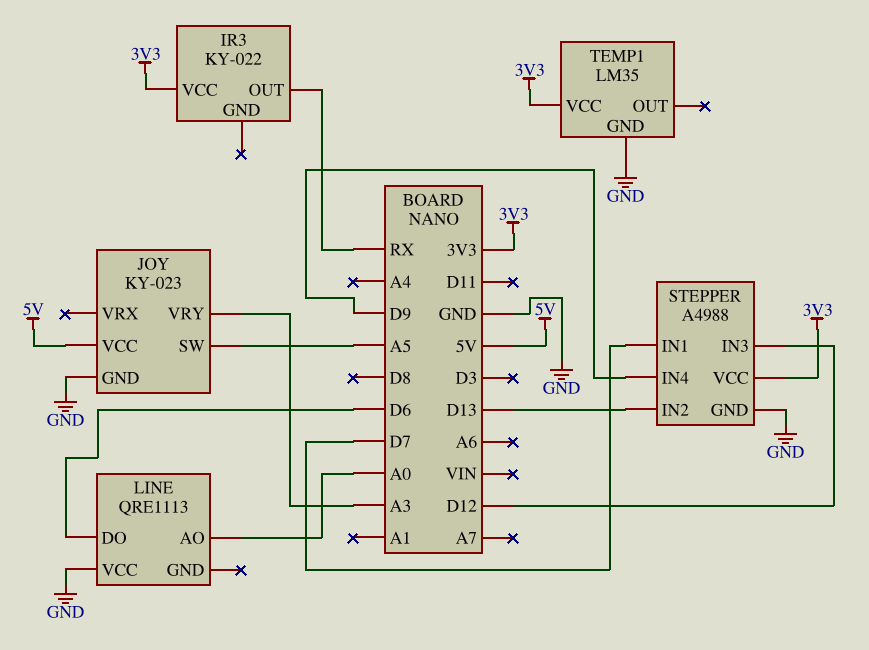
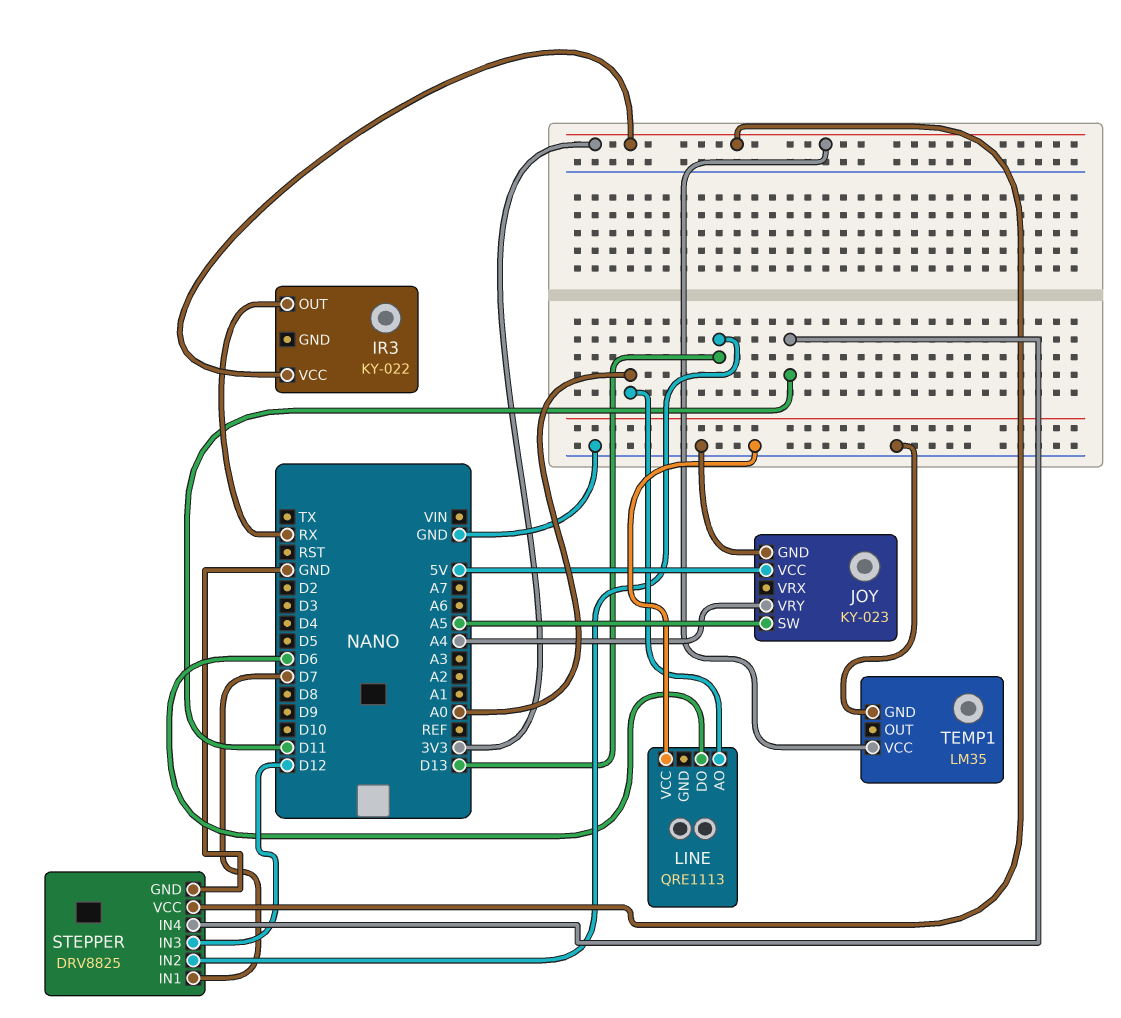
JOY pin VRY: A3 -> A4
STEPPER: A4988 -> DRV8825
STEPPER pin IN4: D9 -> D11

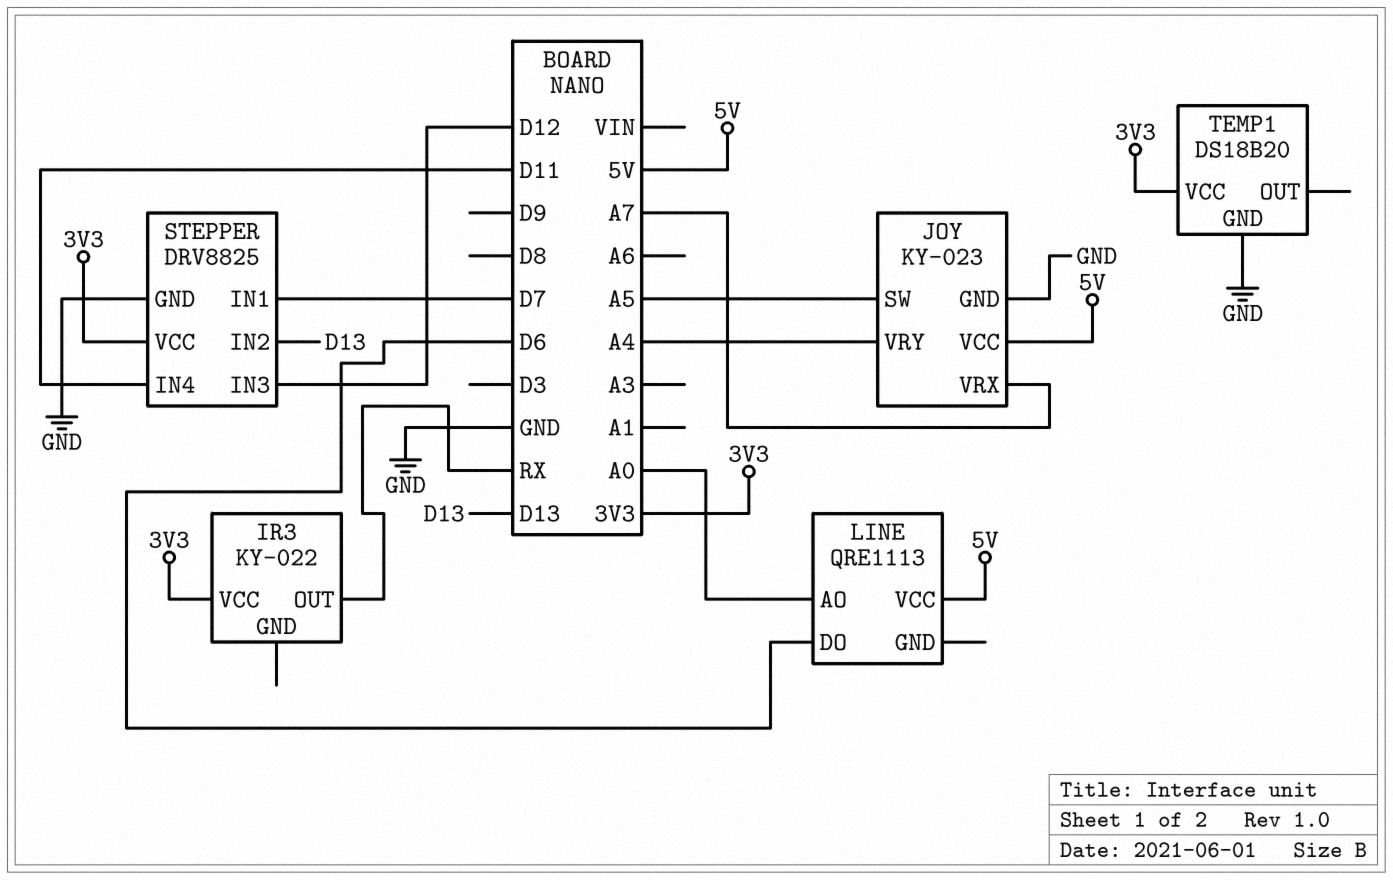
JOY pin VRX: none -> A7
LINE pin VCC: GND -> 5V
TEMP1: LM35 -> DS18B20

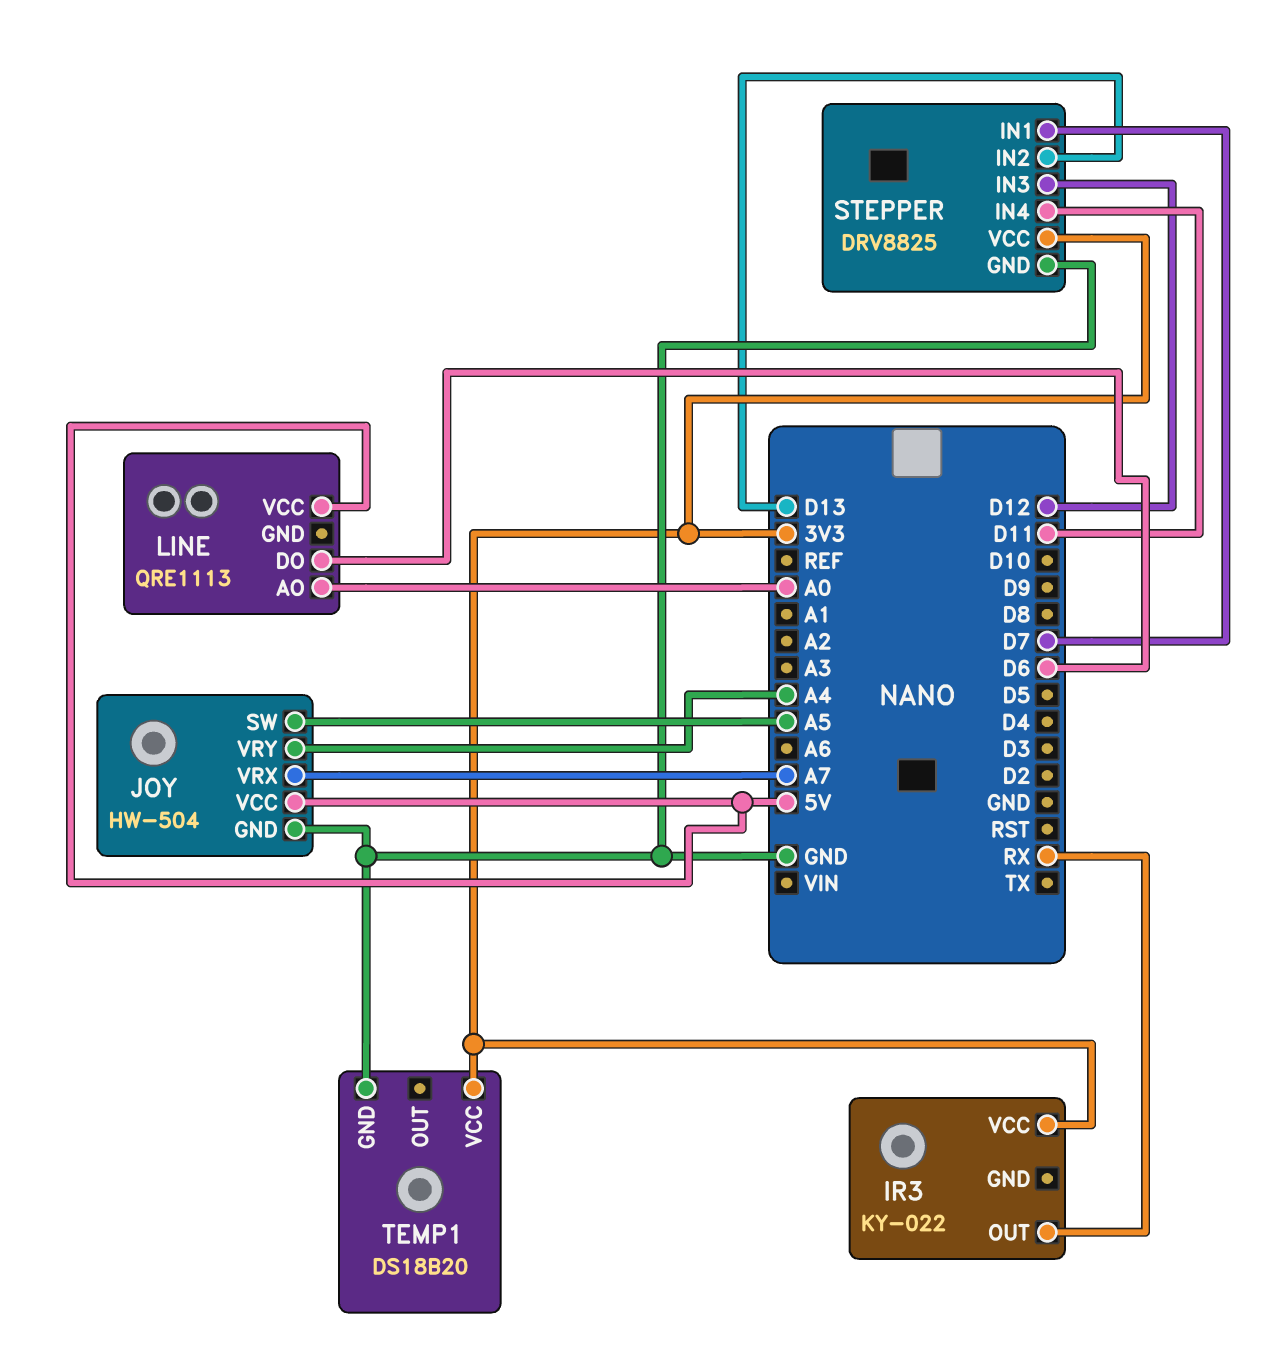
JOY: KY-023 -> HW-504

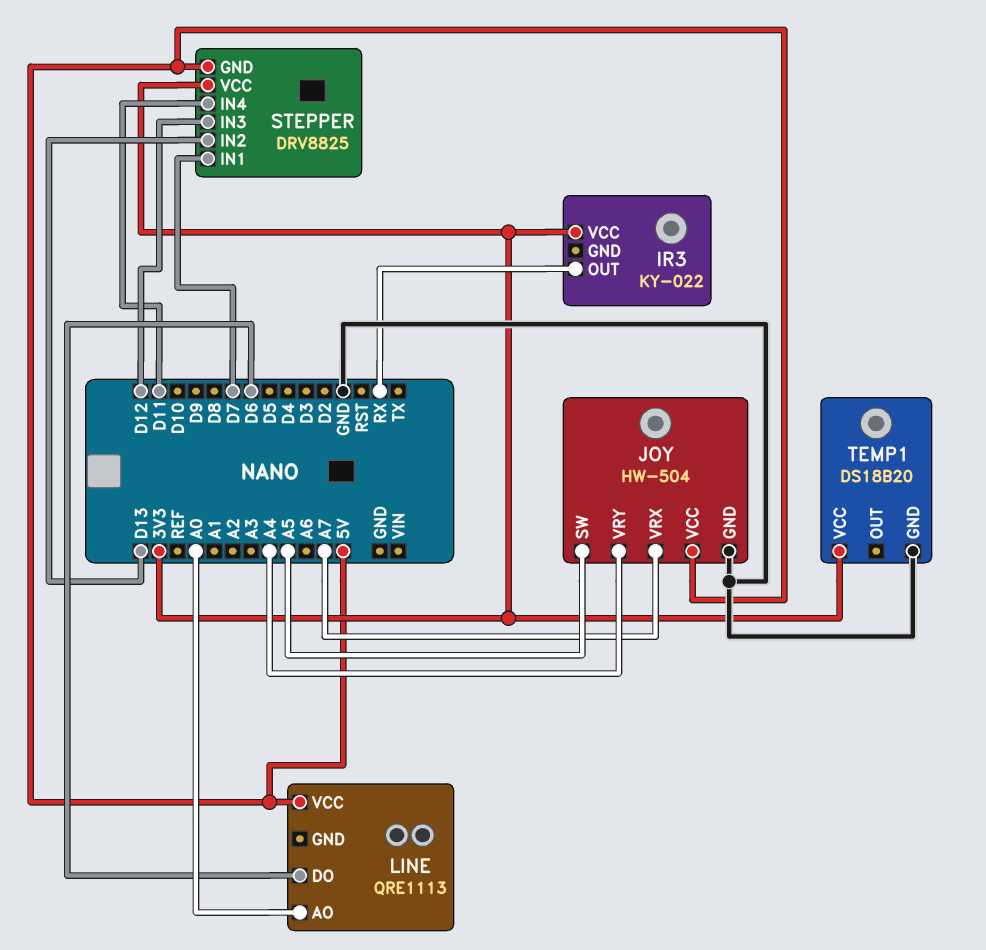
STEPPER pin GND: GND -> 5V

